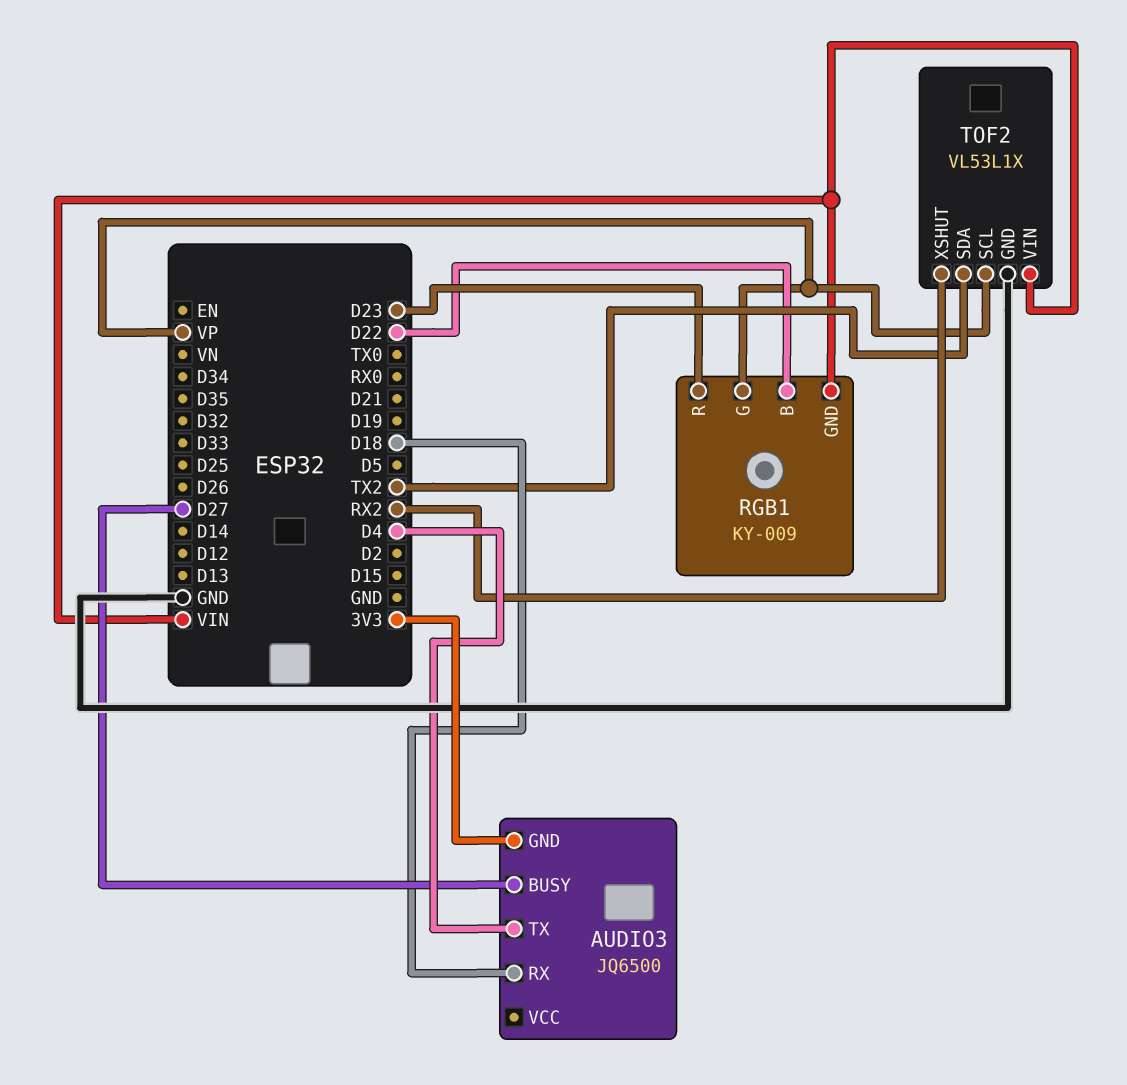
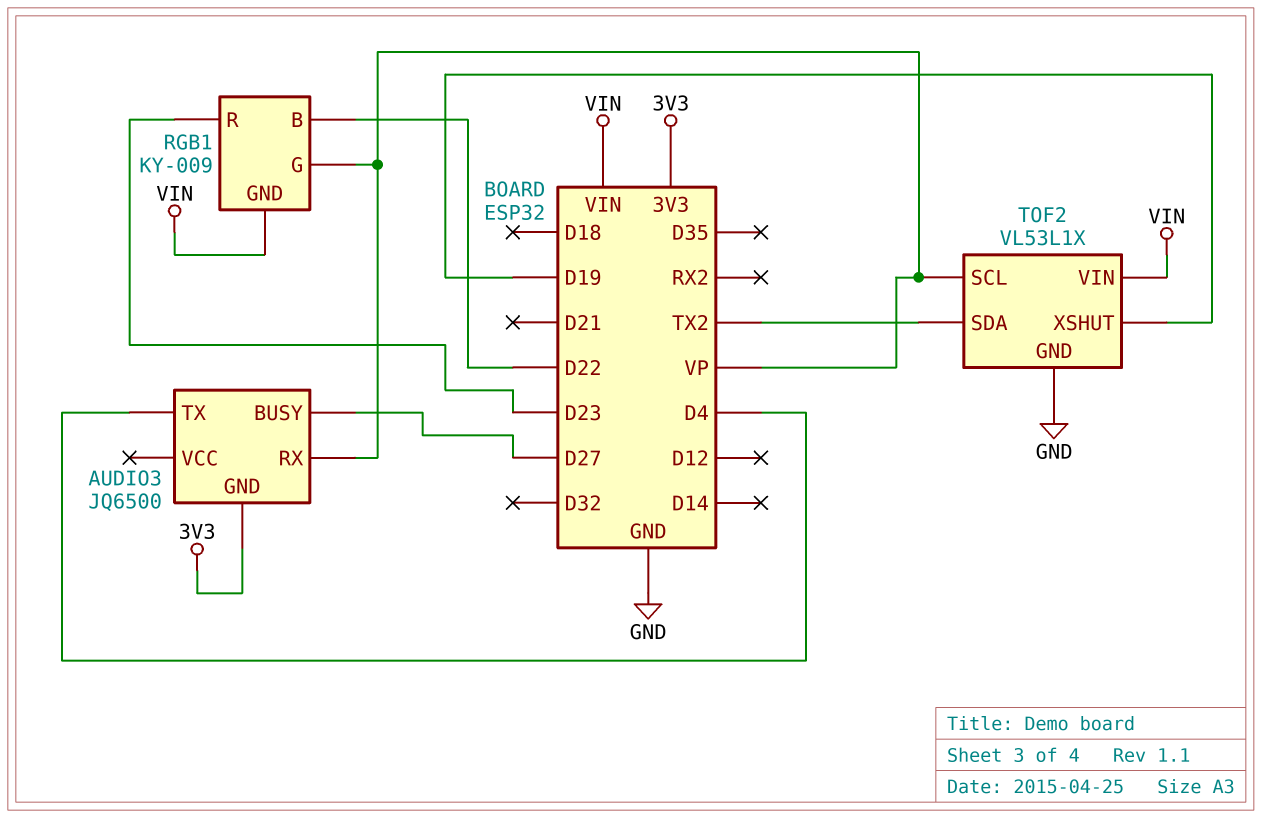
AUDIO3 pin RX: D18 -> VP
TOF2 pin XSHUT: RX2 -> D19

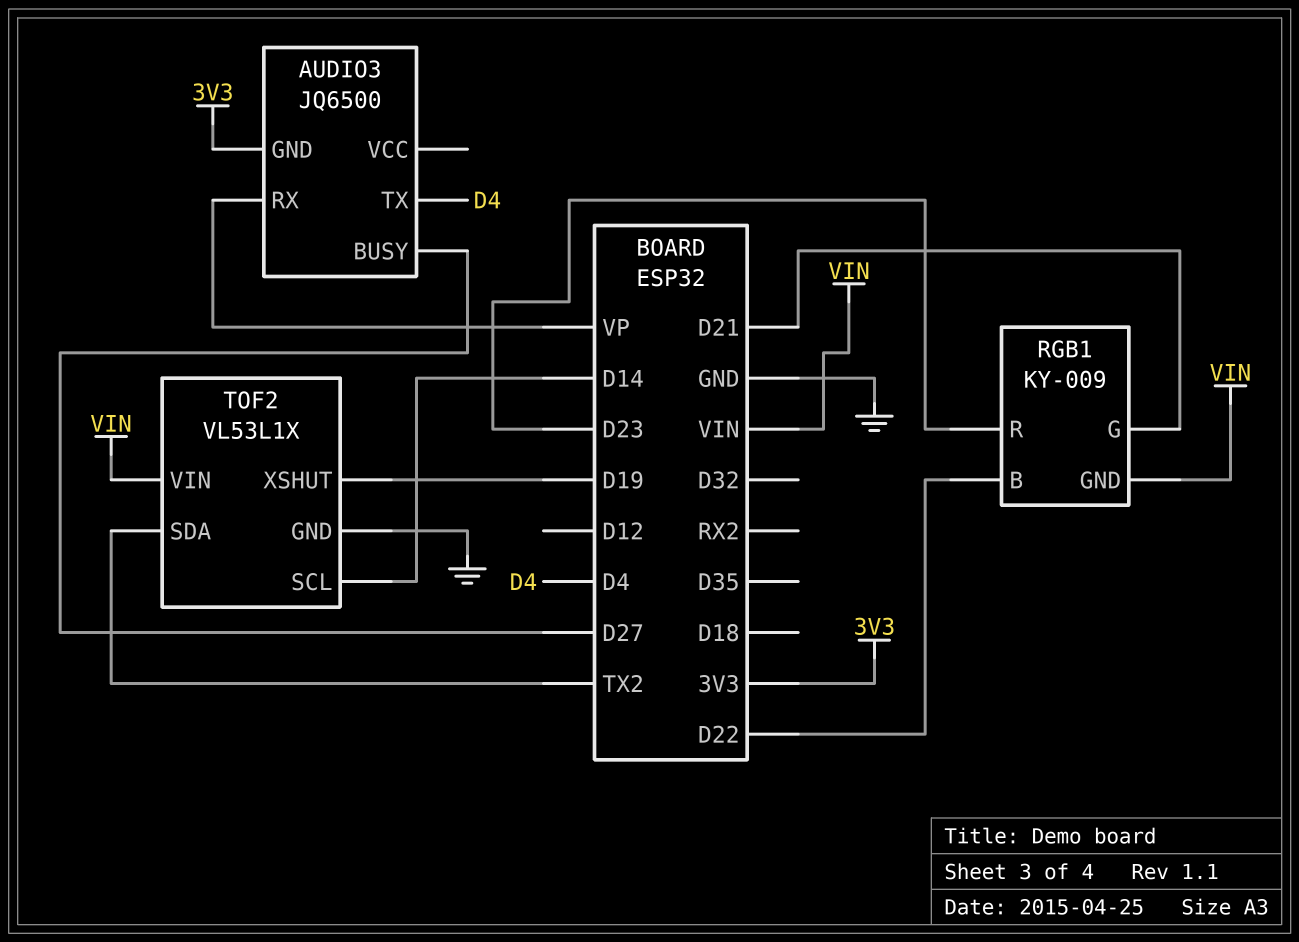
RGB1 pin G: VP -> D21
TOF2 pin SCL: VP -> D14

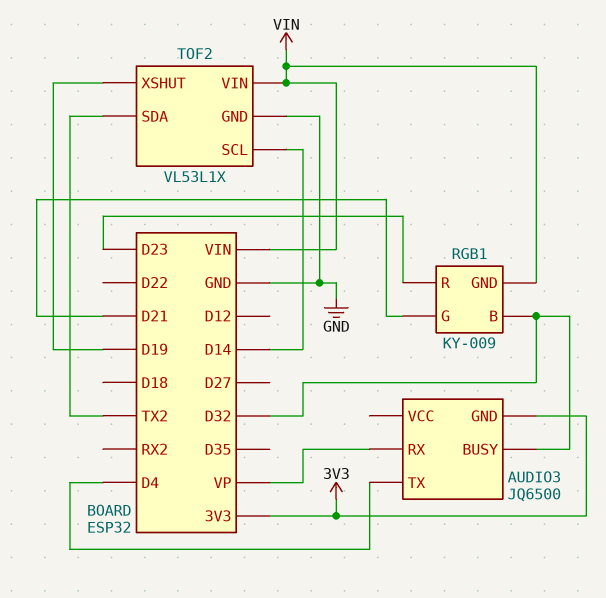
AUDIO3 pin BUSY: D27 -> D32
RGB1 pin B: D22 -> D32

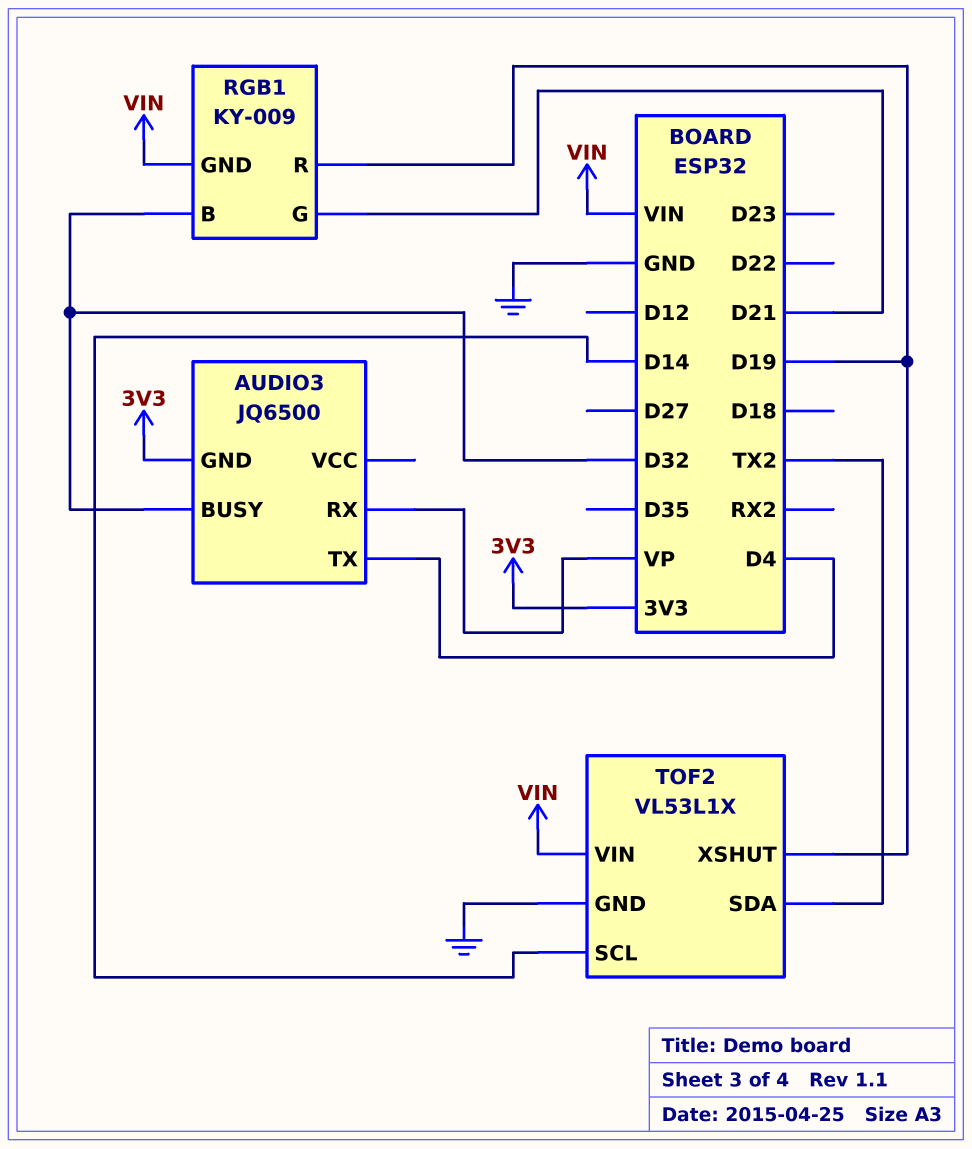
RGB1 pin R: D23 -> D19

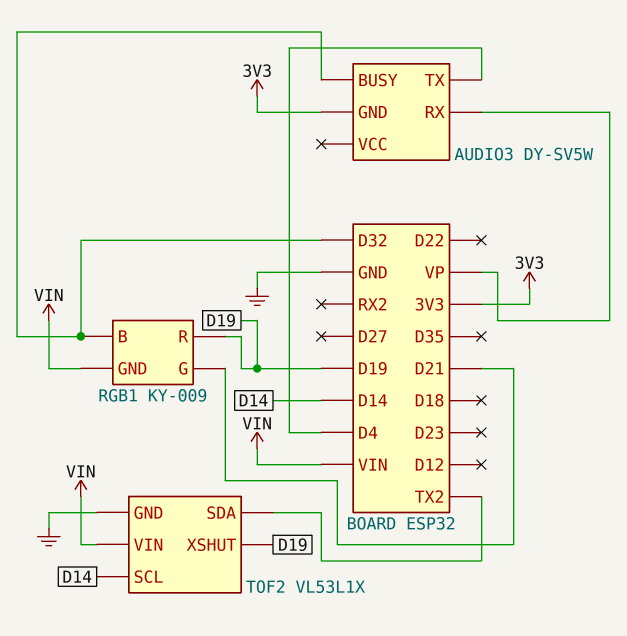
AUDIO3: JQ6500 -> DY-SV5W

